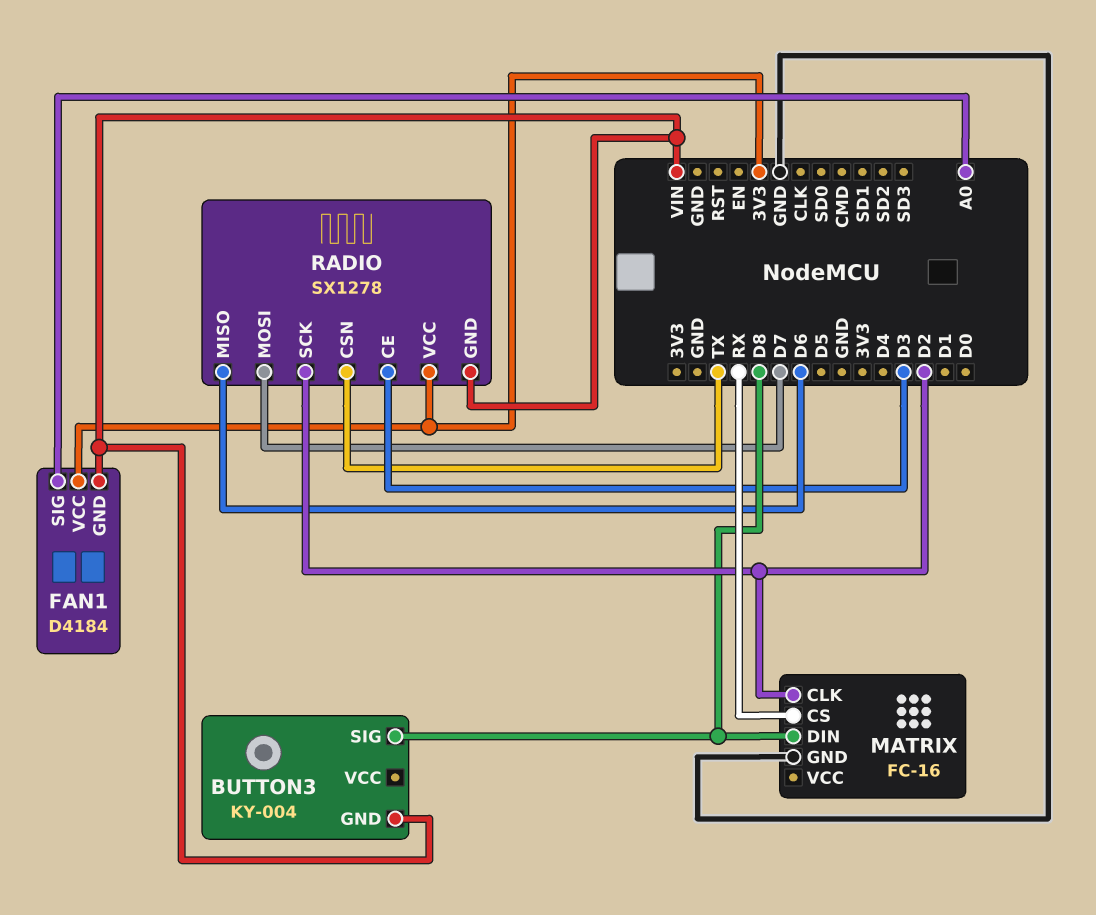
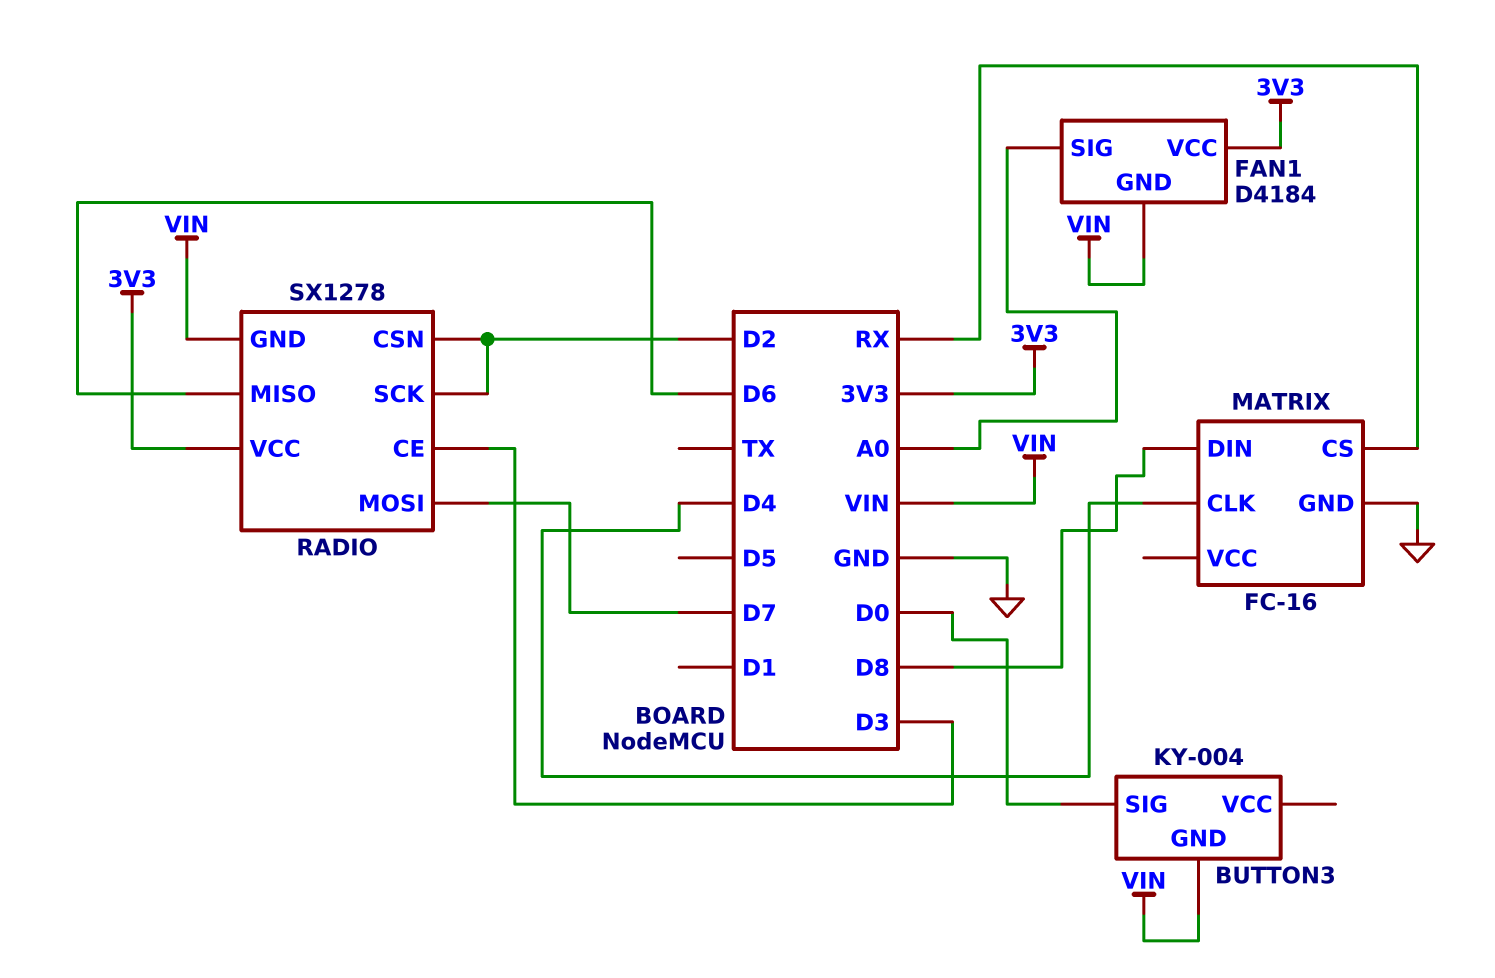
BUTTON3 pin SIG: D8 -> D0
MATRIX pin CLK: D2 -> D4
RADIO pin CSN: TX -> D2

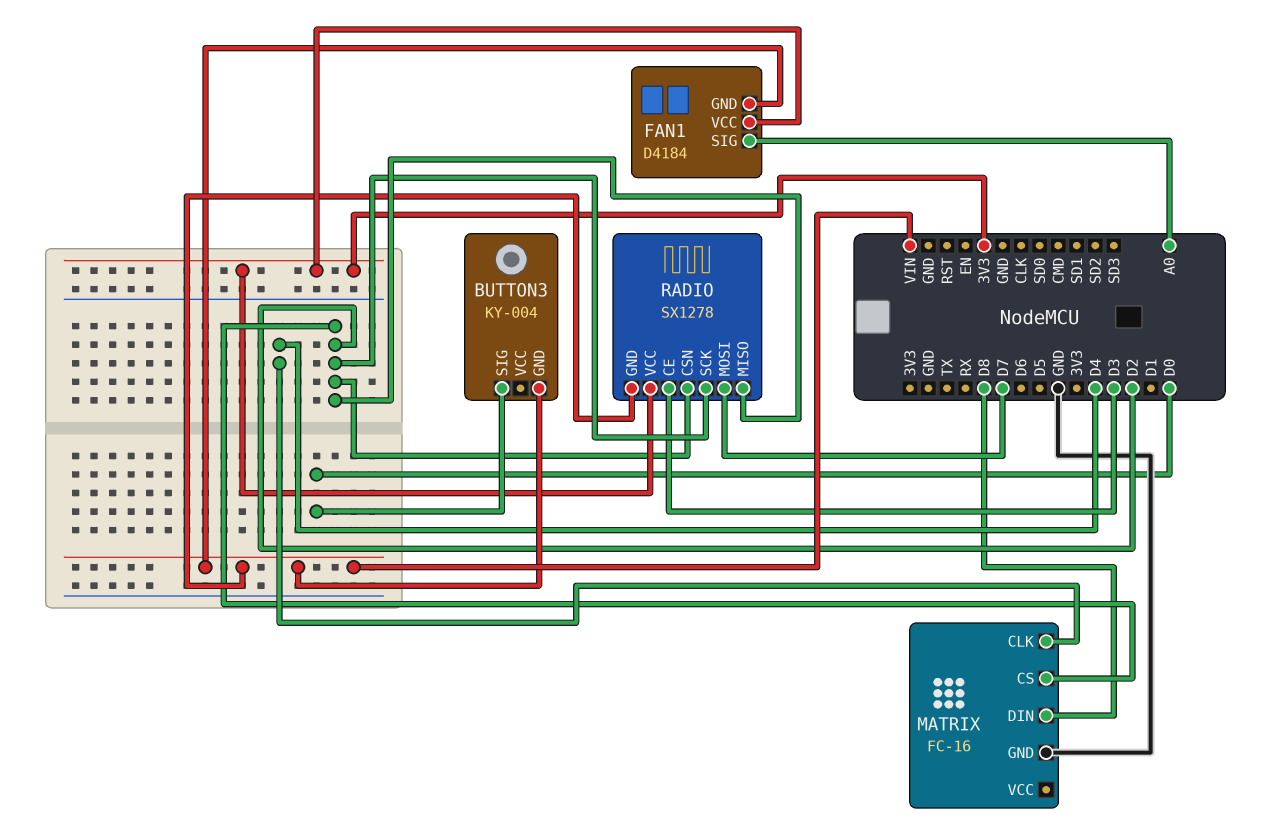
MATRIX pin CS: RX -> D2
RADIO pin MISO: D6 -> D2

